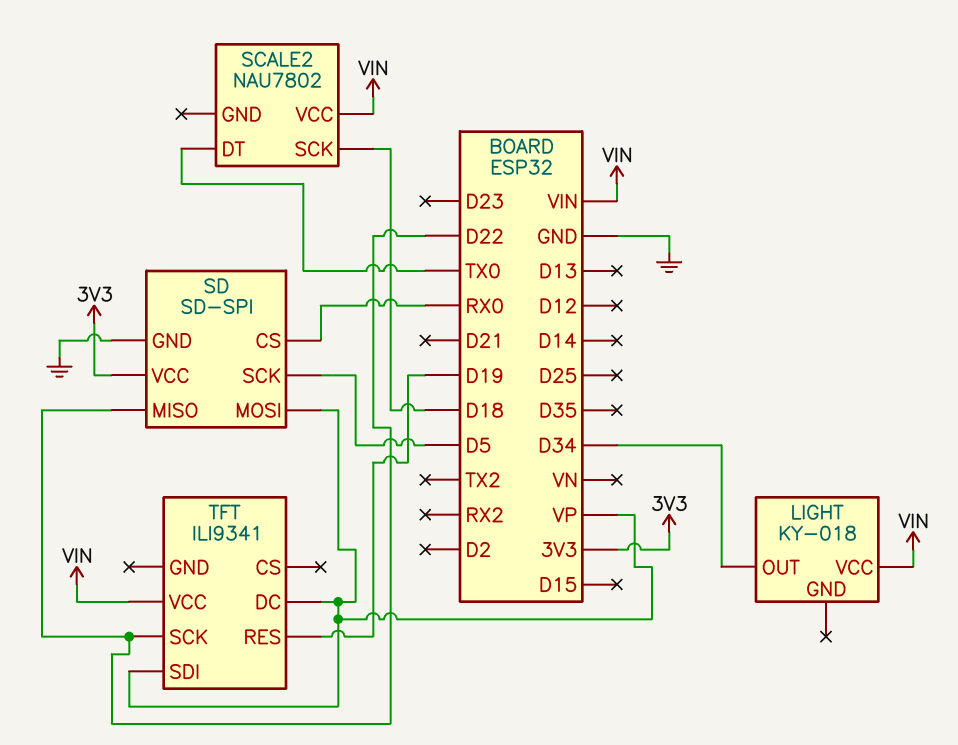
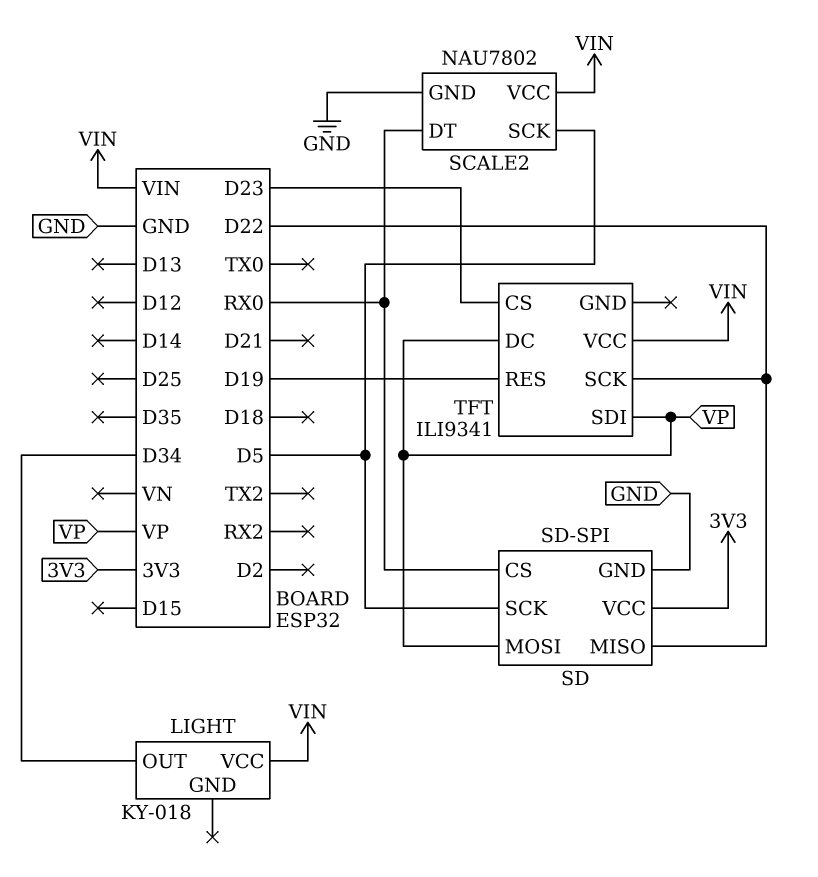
SCALE2 pin DT: TX0 -> RX0
SCALE2 pin GND: none -> GND
SCALE2 pin SCK: D18 -> D5
TFT pin CS: none -> D23

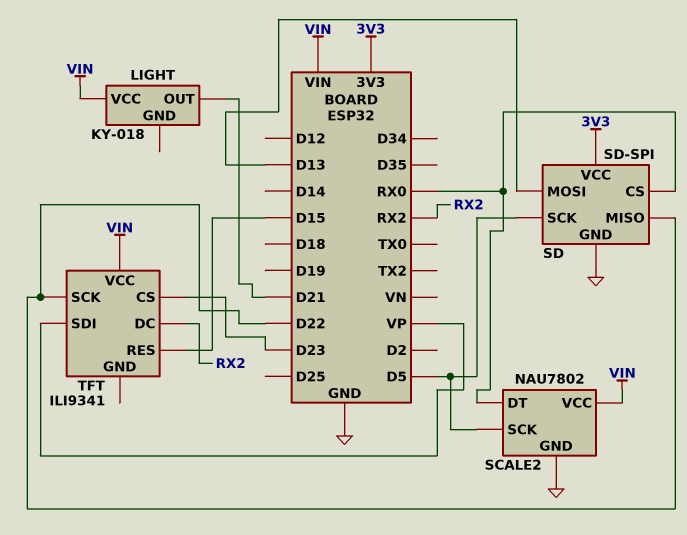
LIGHT pin OUT: D34 -> D21
SD pin MOSI: VP -> D13
TFT pin DC: VP -> RX2
TFT pin RES: D19 -> D15

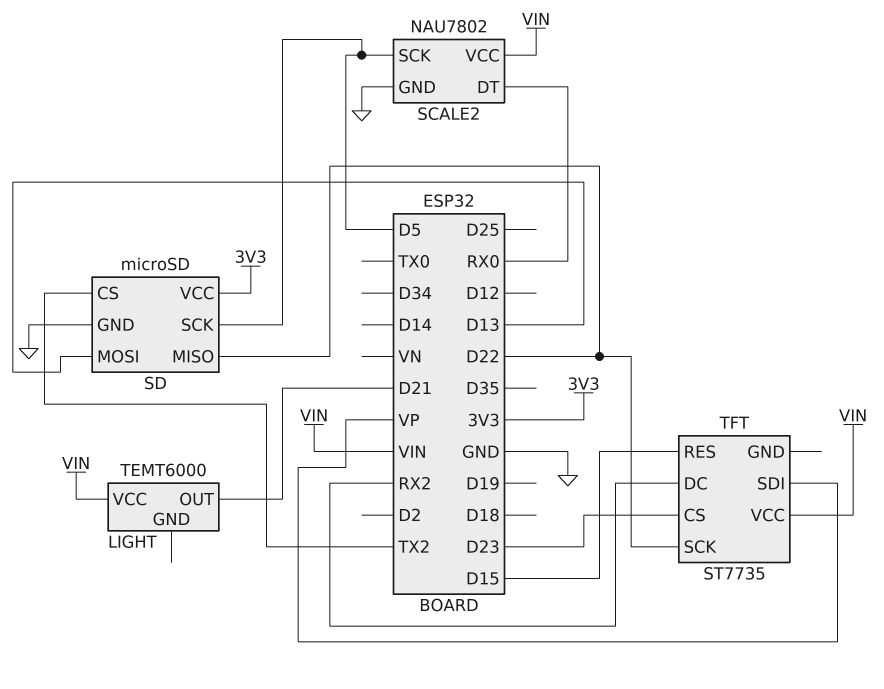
LIGHT: KY-018 -> TEMT6000
SD: SD-SPI -> microSD
SD pin CS: RX0 -> TX2
TFT: ILI9341 -> ST7735

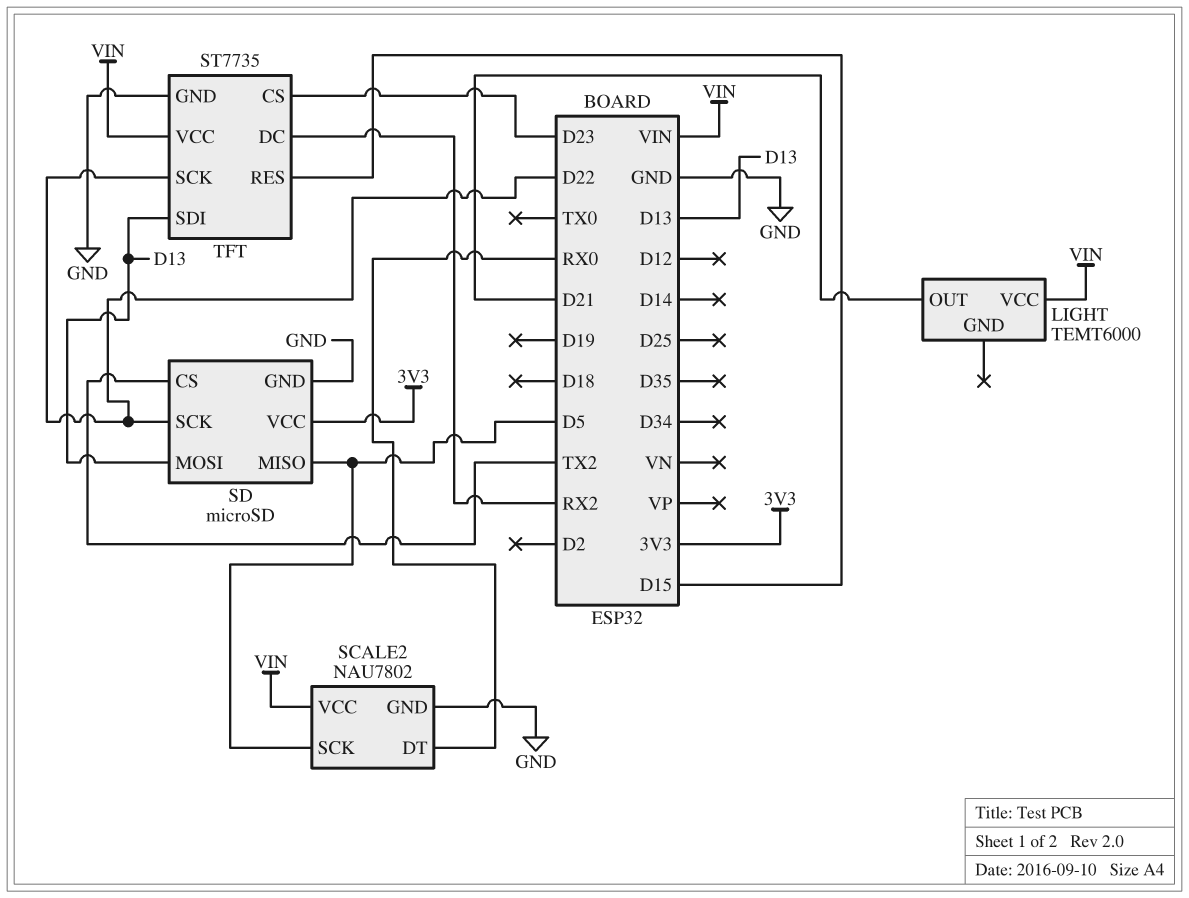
SD pin MISO: D22 -> D5
SD pin SCK: D5 -> D22
TFT pin GND: none -> GND
TFT pin SDI: VP -> D13

